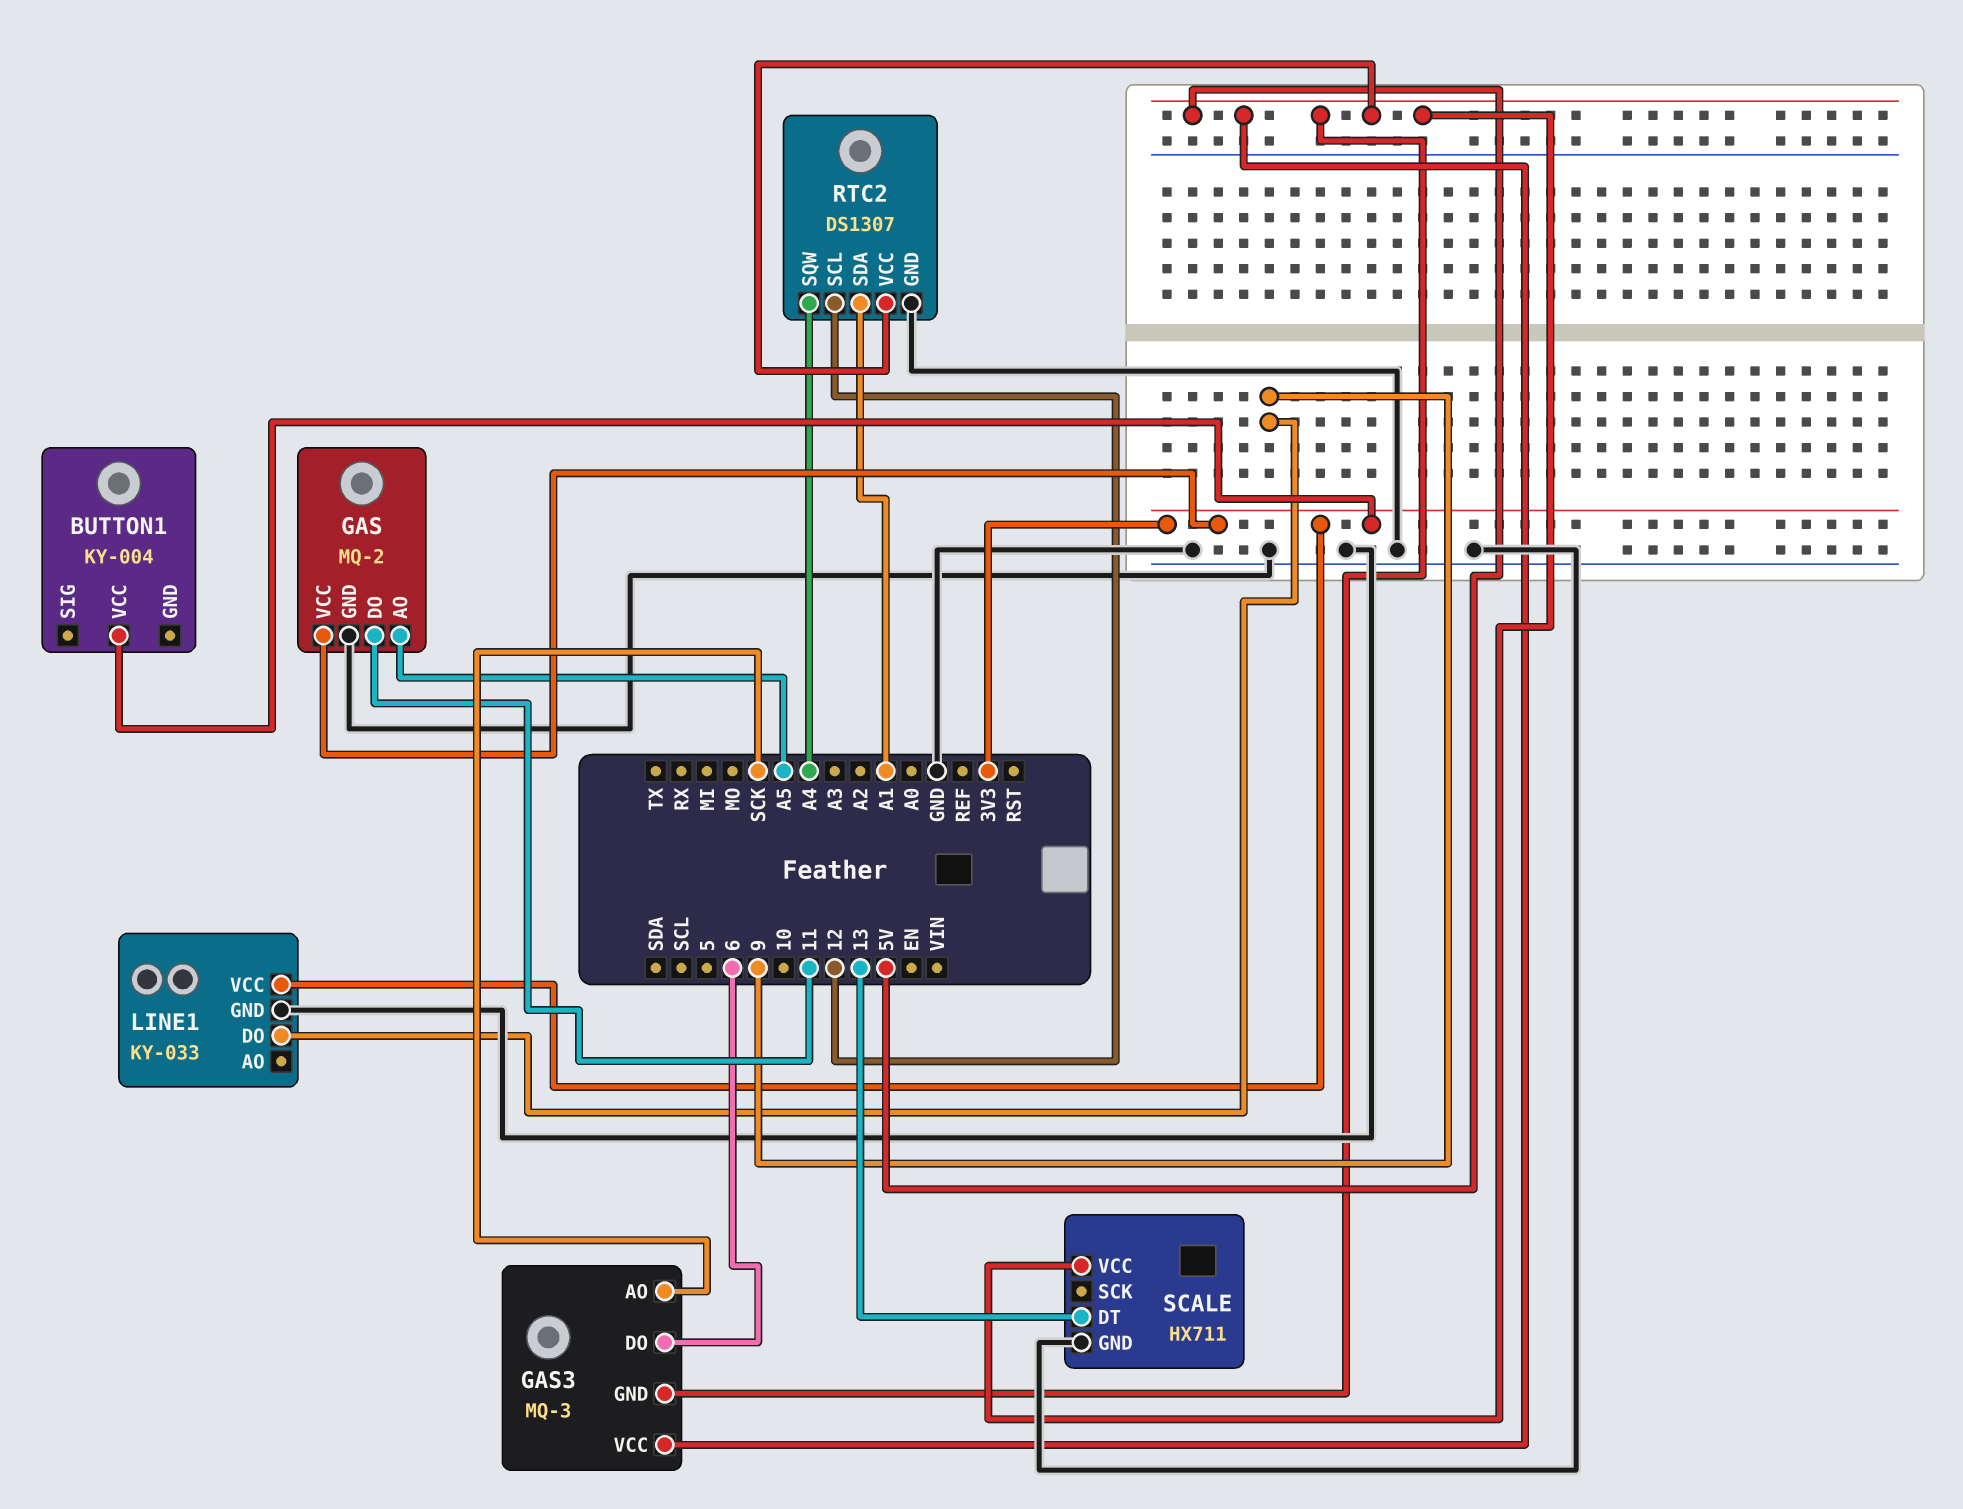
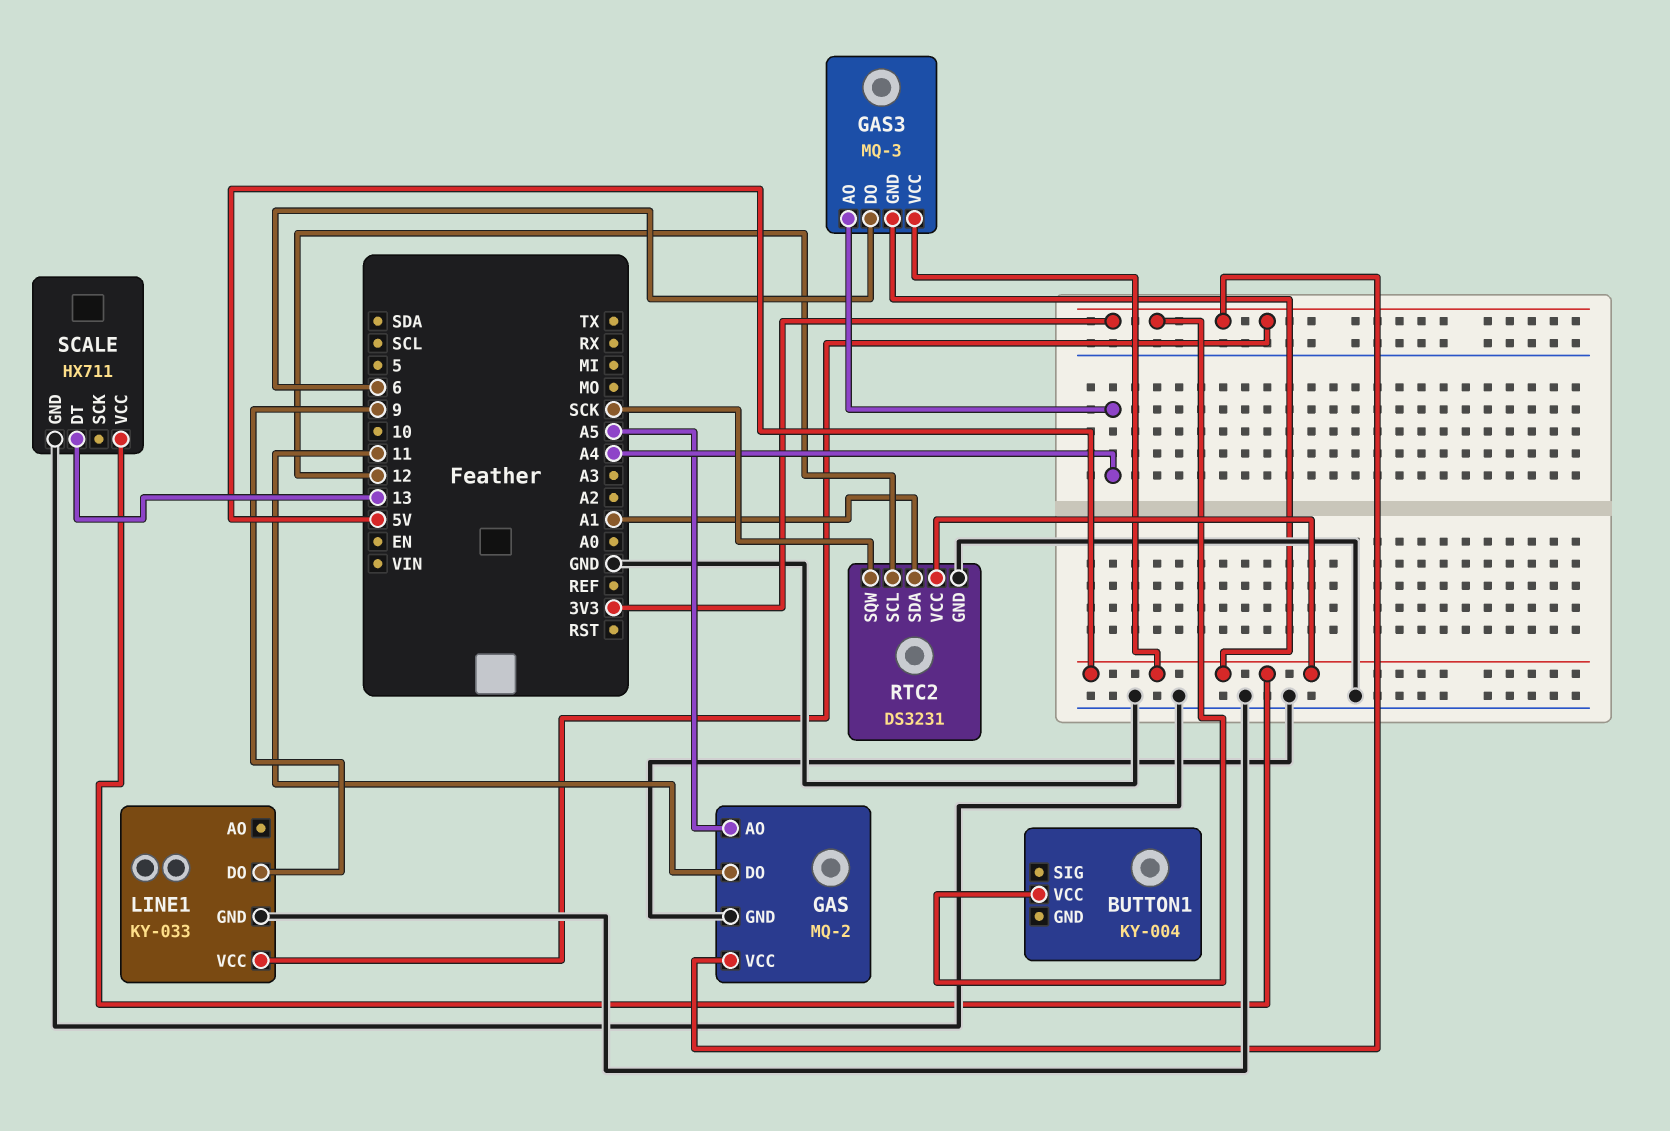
GAS3 pin AO: SCK -> A4
RTC2: DS1307 -> DS3231
RTC2 pin SQW: A4 -> SCK

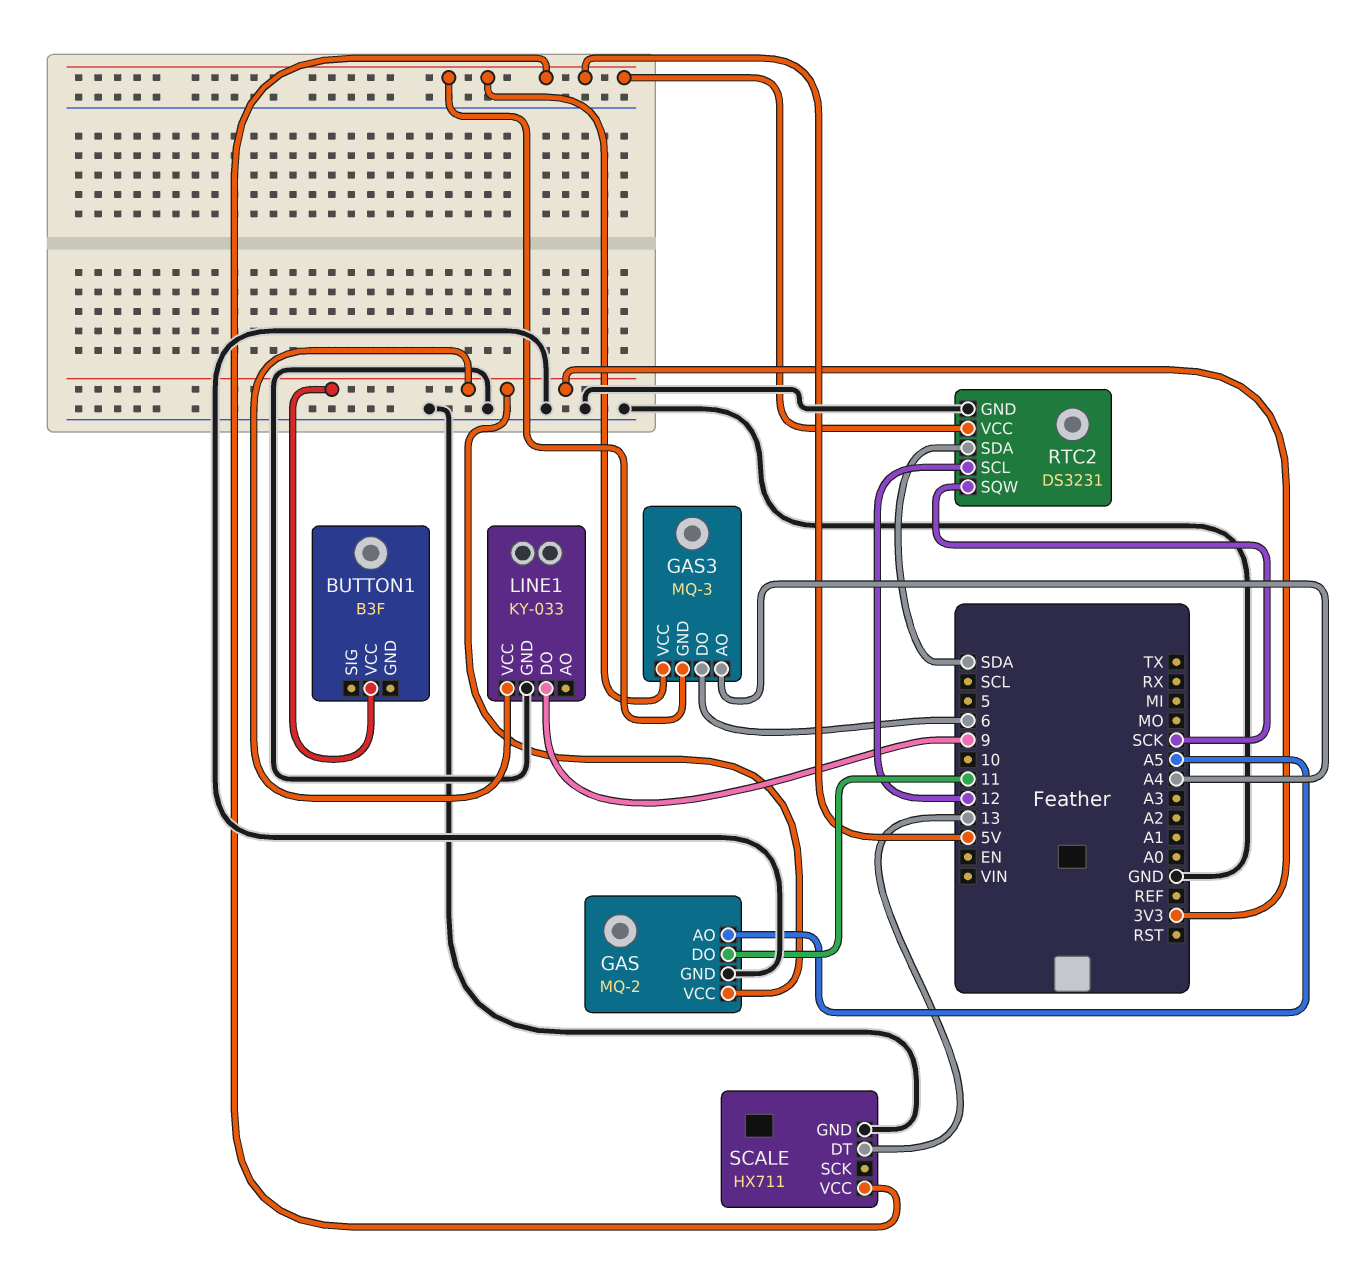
BUTTON1: KY-004 -> B3F
RTC2 pin SDA: A1 -> SDA

